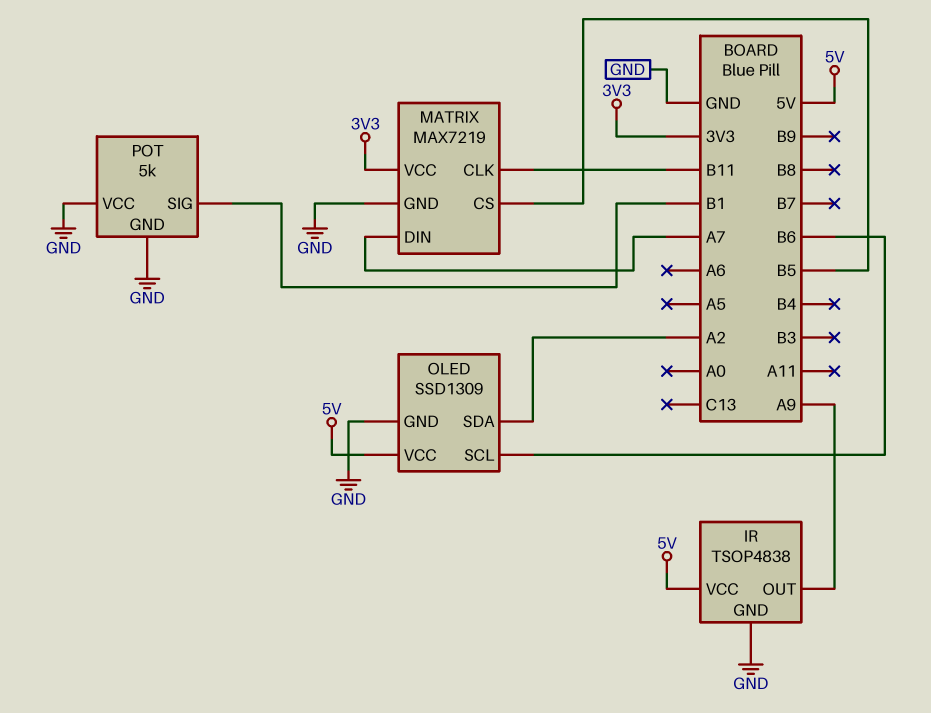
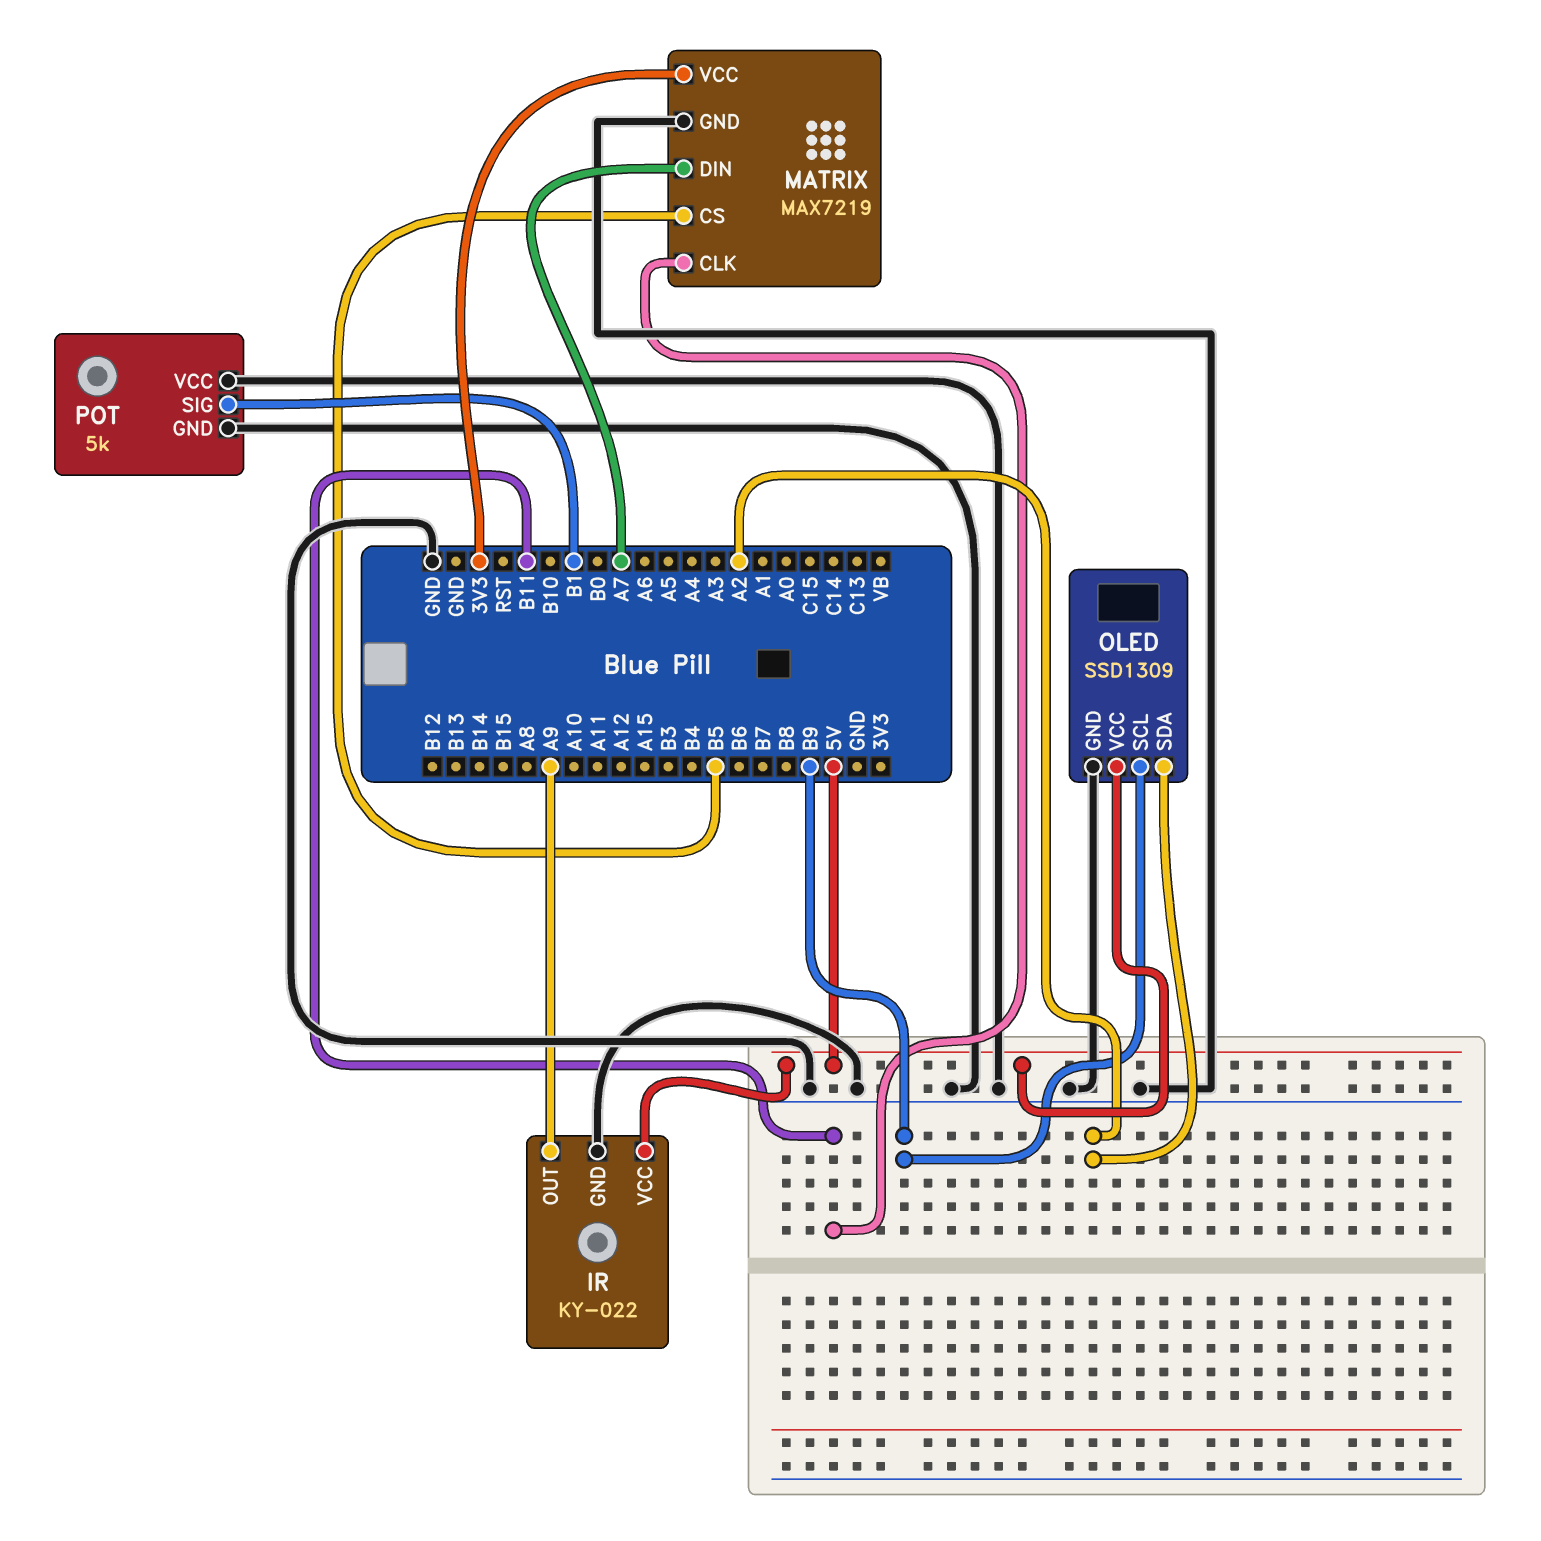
IR: TSOP4838 -> KY-022
OLED pin SCL: B6 -> B9

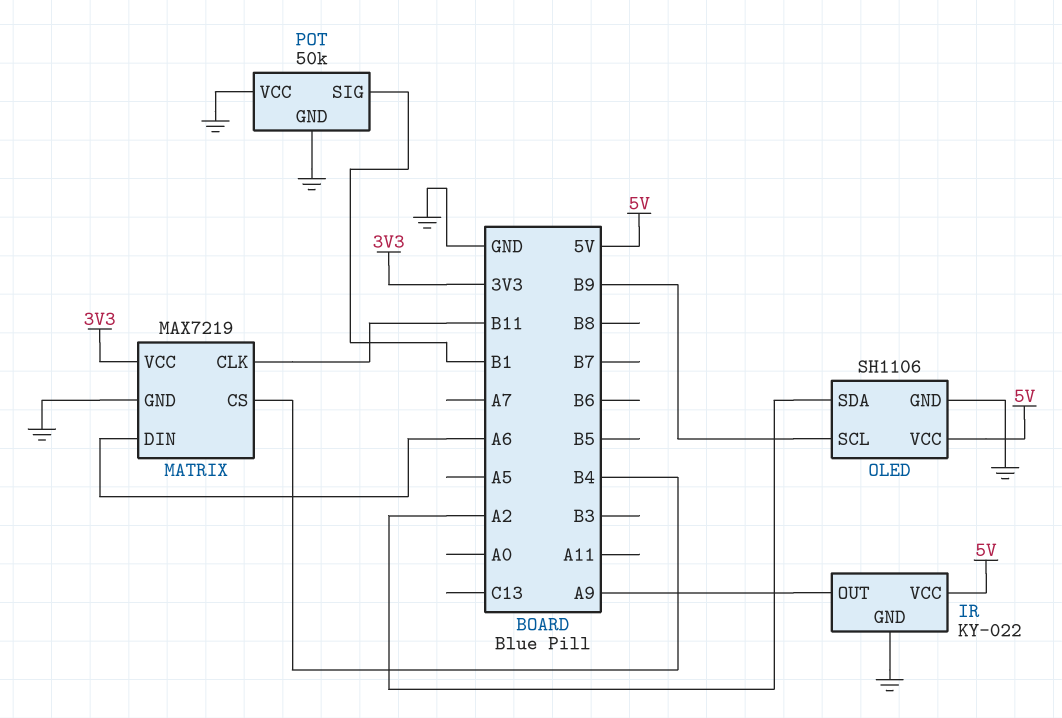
MATRIX pin CS: B5 -> B4
MATRIX pin DIN: A7 -> A6
OLED: SSD1309 -> SH1106
POT: 5k -> 50k

